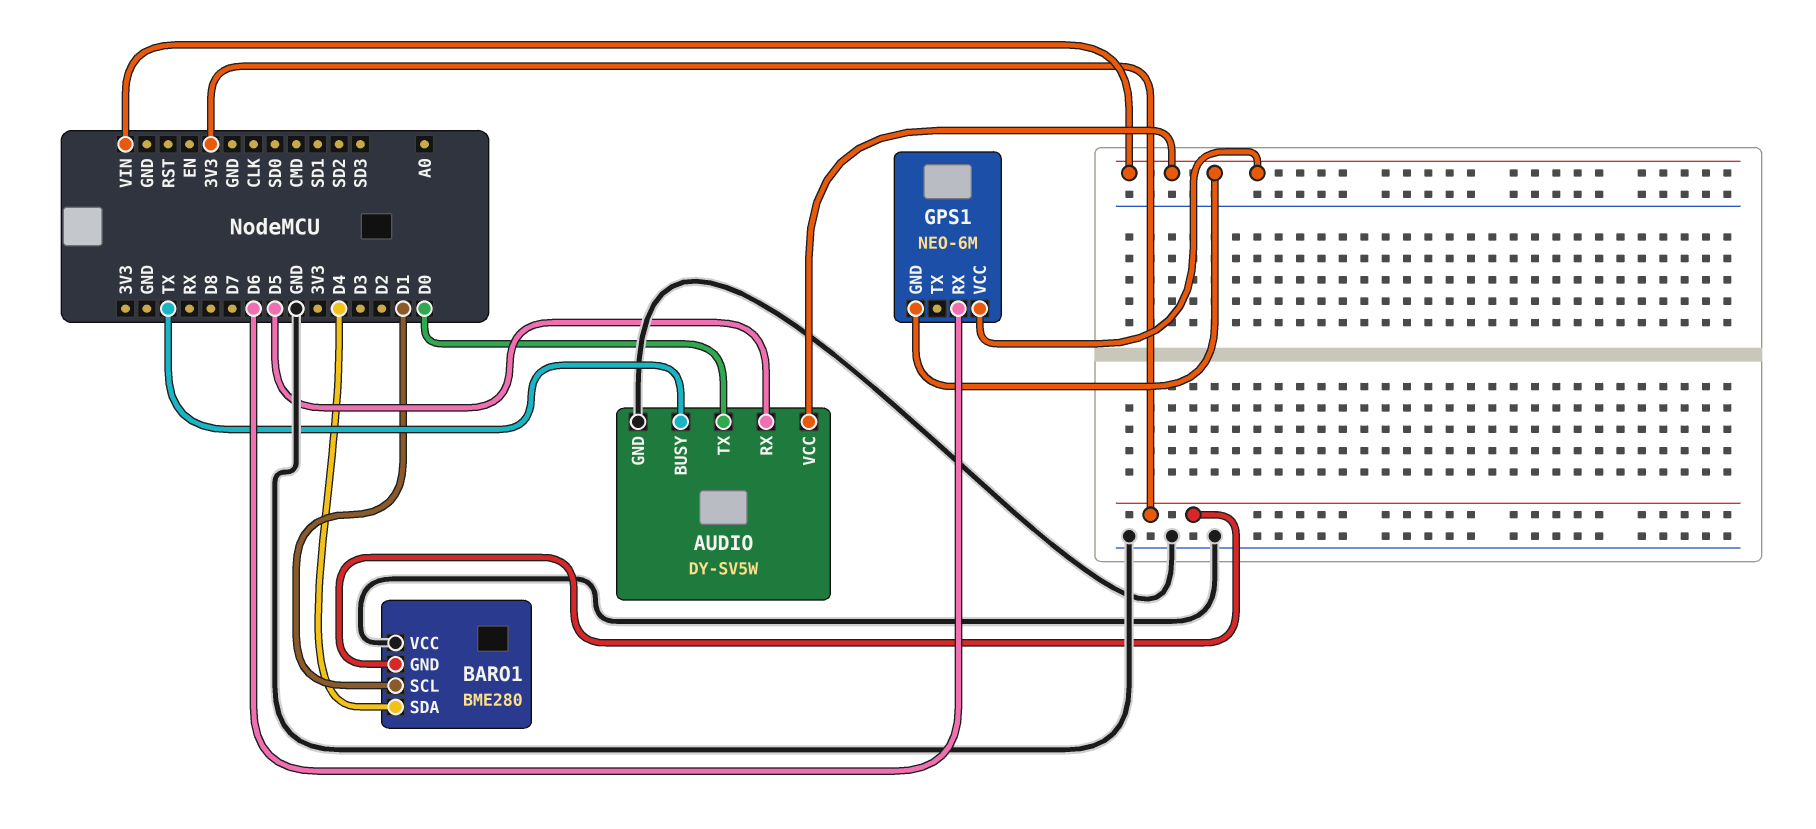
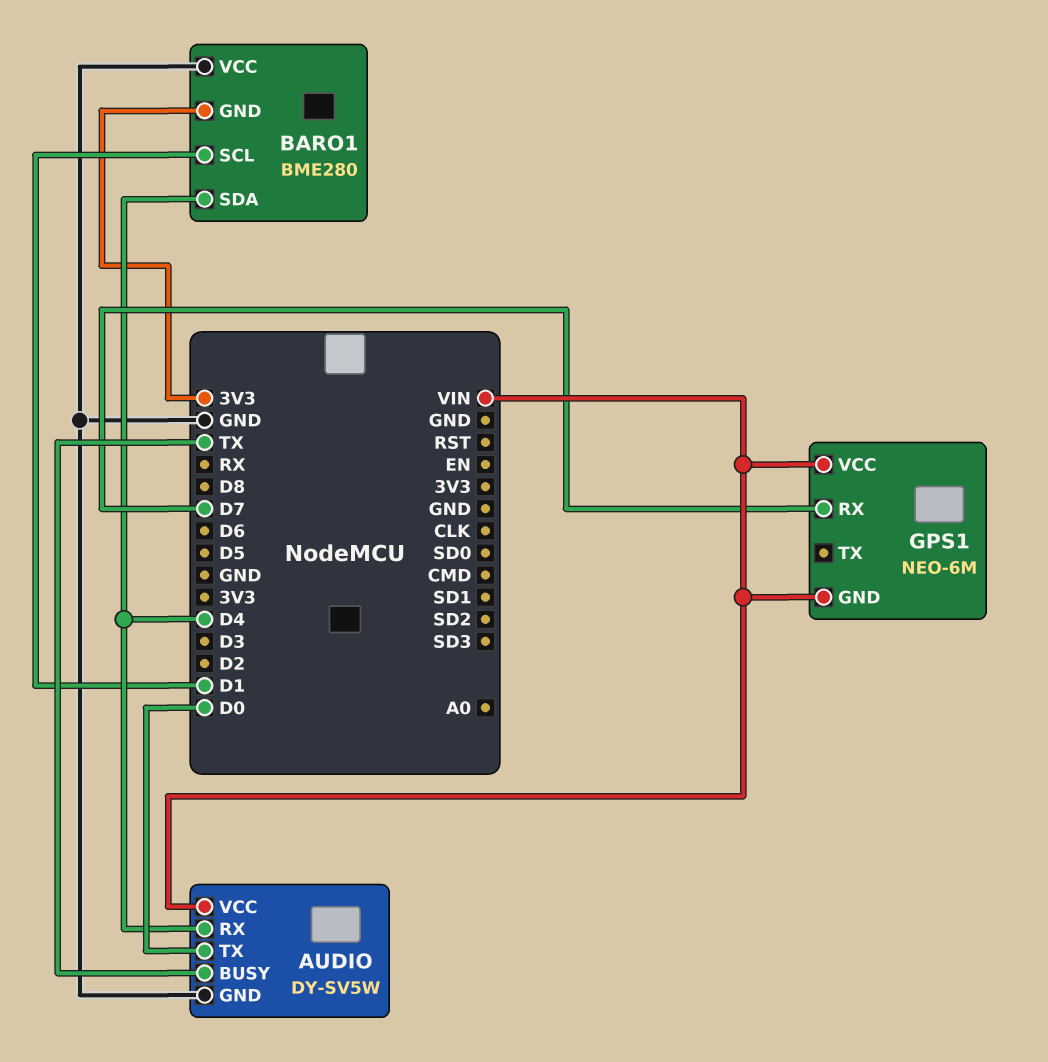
AUDIO pin RX: D5 -> D4
GPS1 pin RX: D6 -> D7

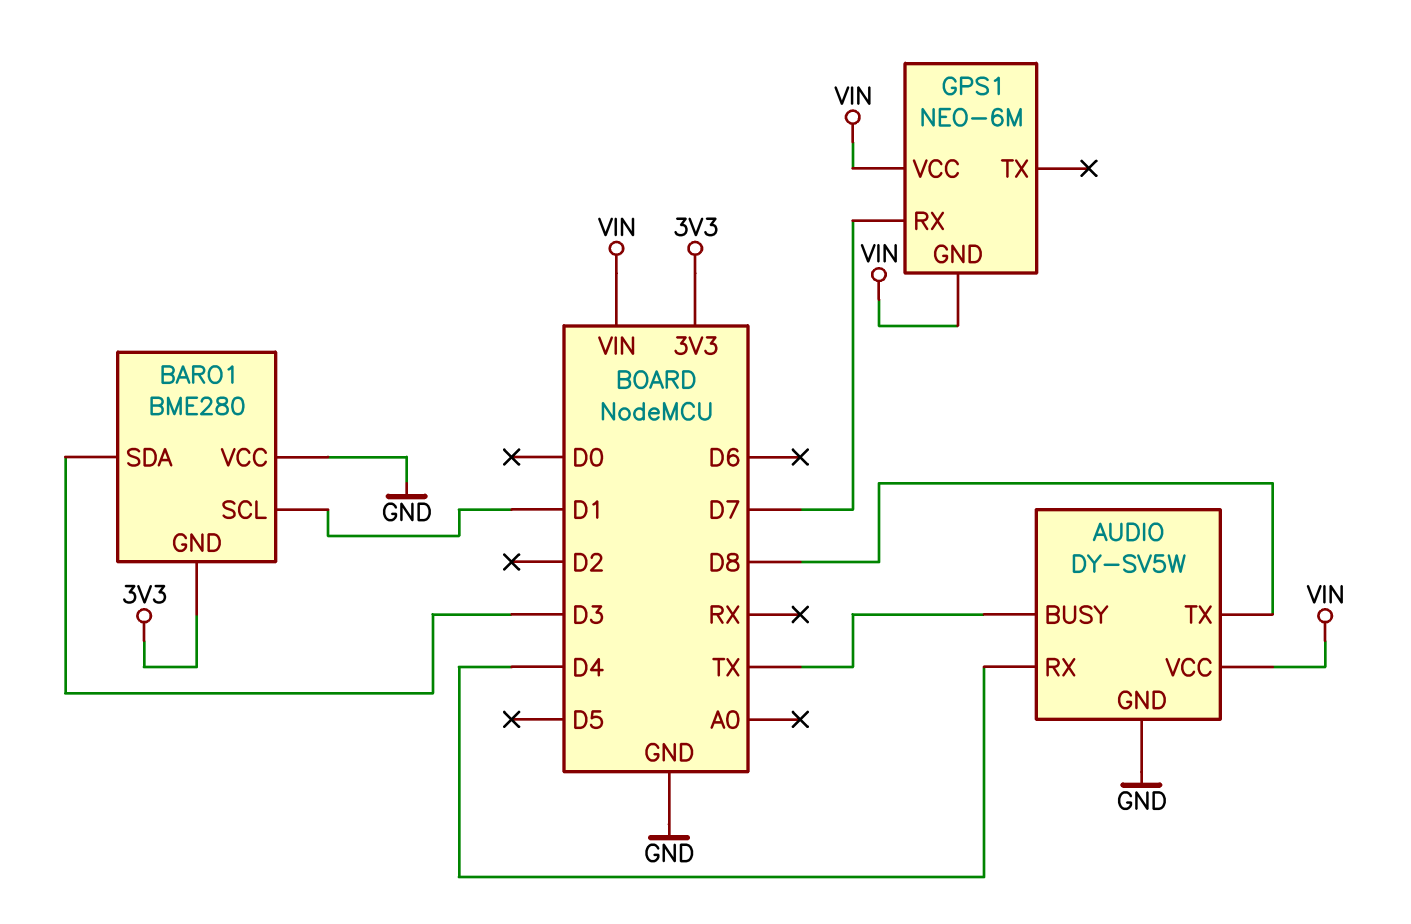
AUDIO pin TX: D0 -> D8
BARO1 pin SDA: D4 -> D3

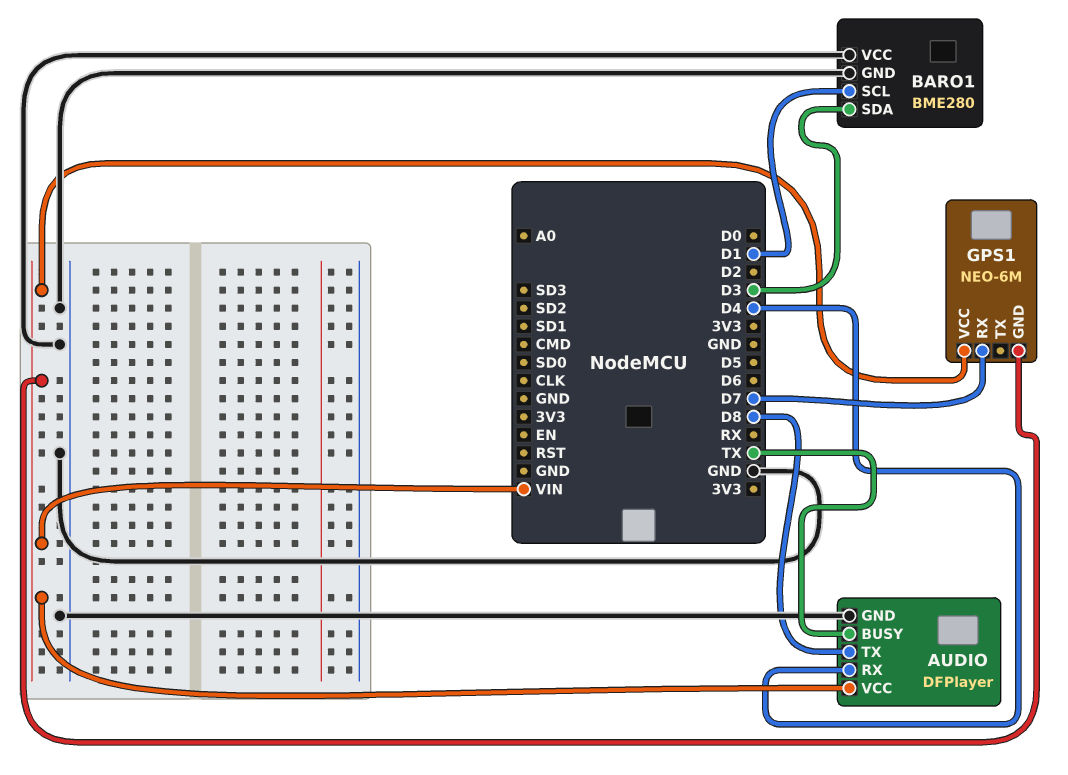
AUDIO: DY-SV5W -> DFPlayer
BARO1 pin GND: 3V3 -> GND

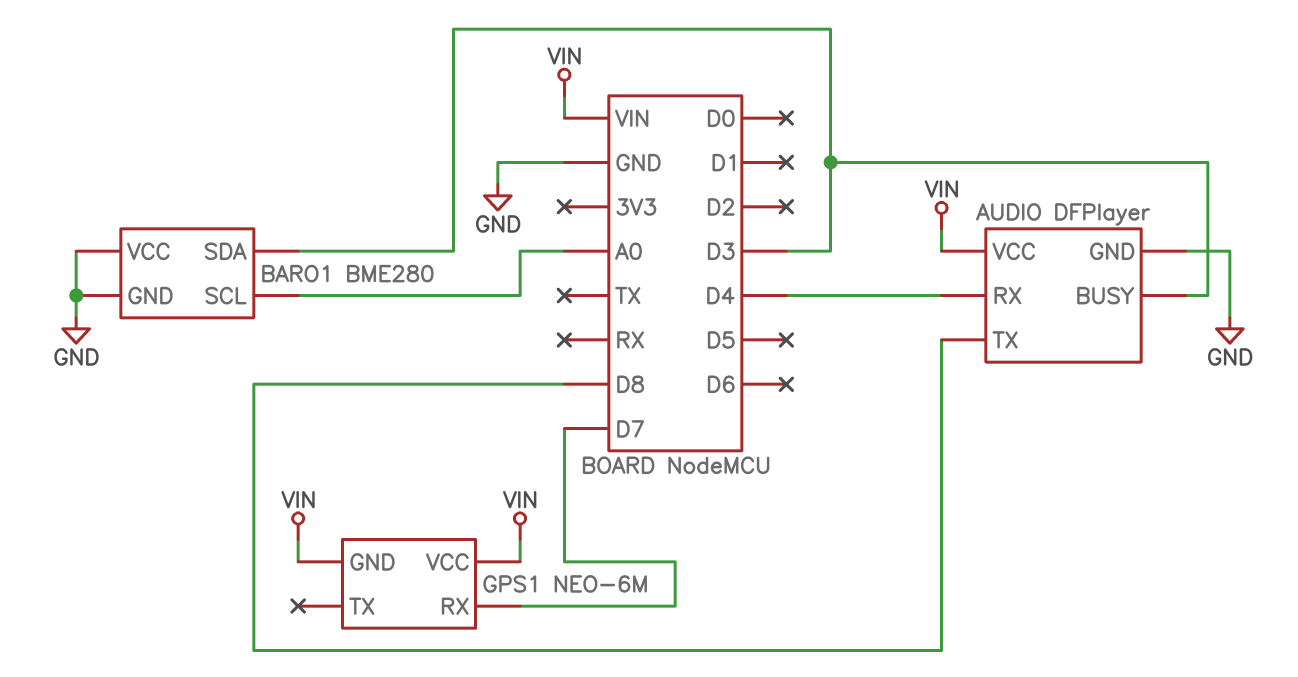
AUDIO pin BUSY: TX -> D3
BARO1 pin SCL: D1 -> A0

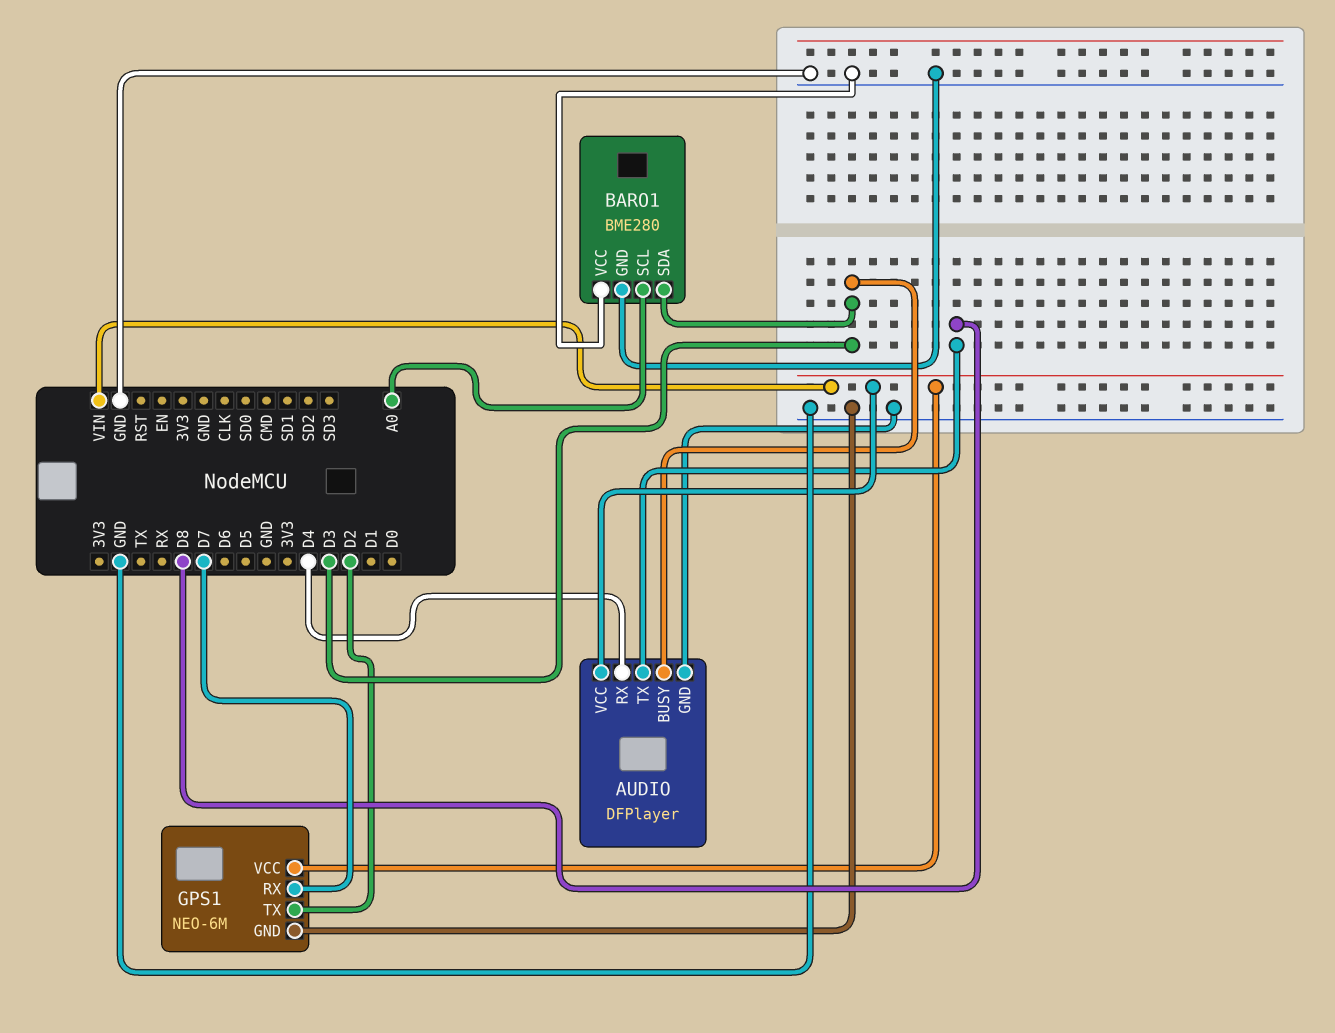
GPS1 pin GND: VIN -> GND
GPS1 pin TX: none -> D2

